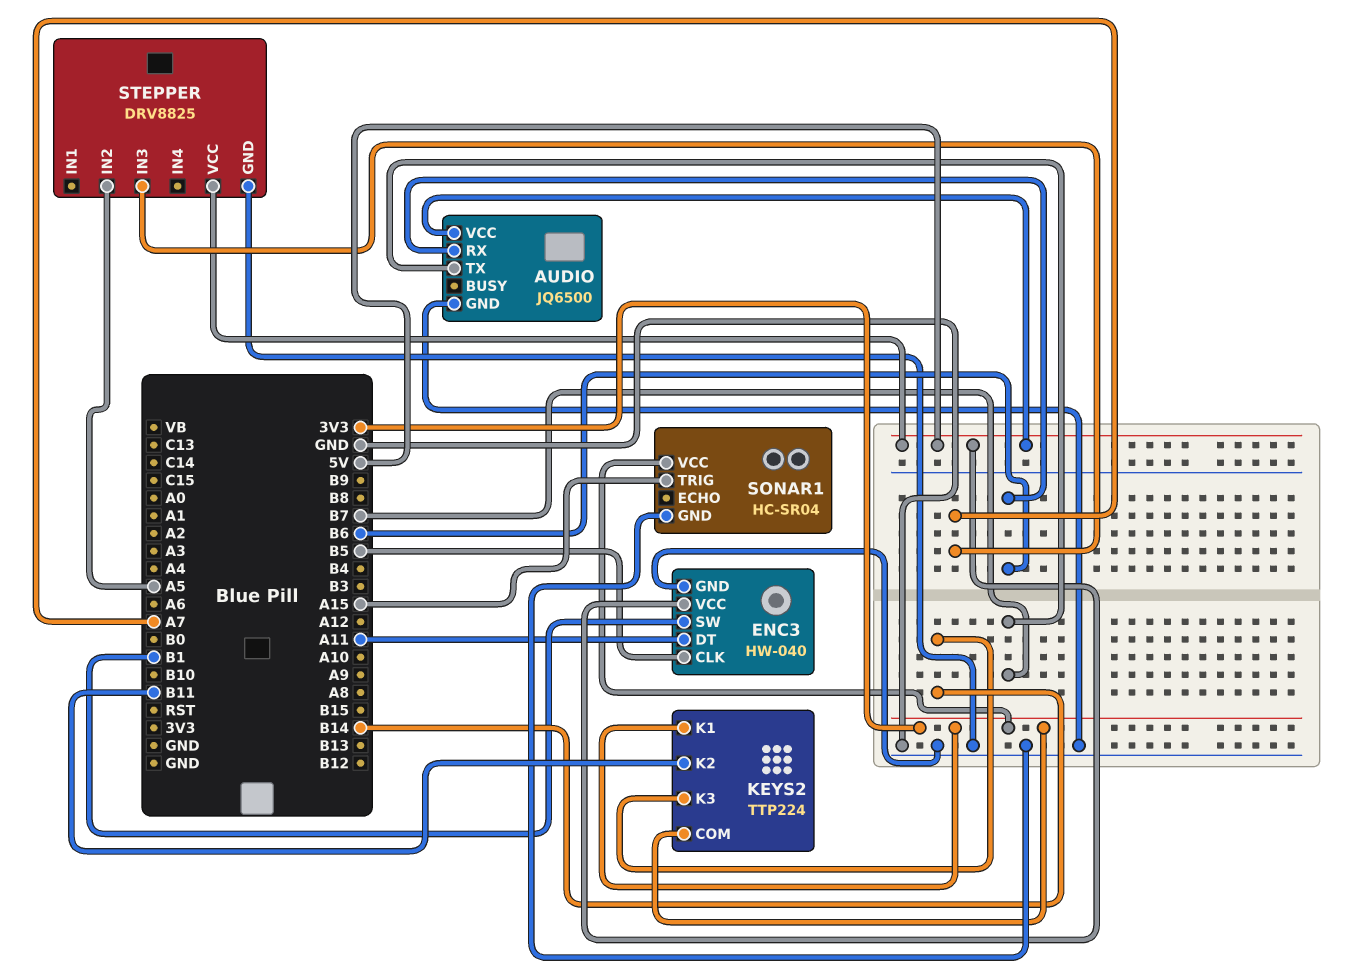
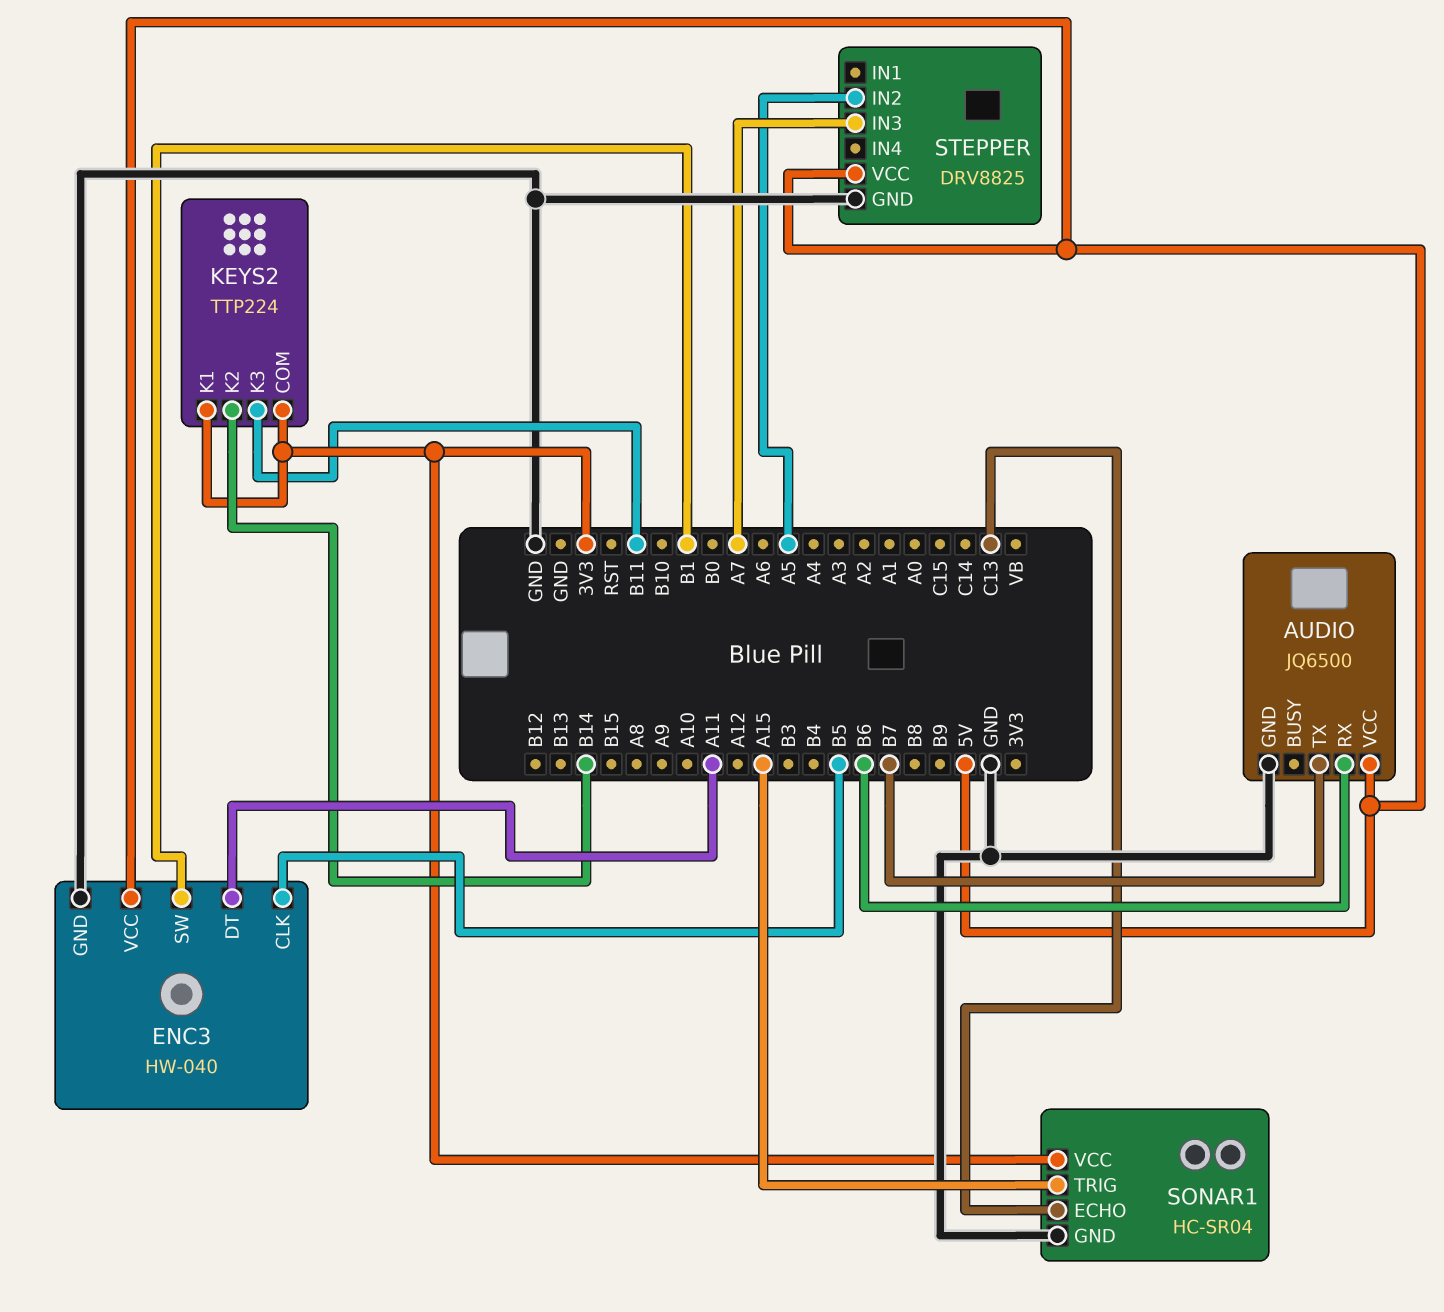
KEYS2 pin K2: B11 -> B14
KEYS2 pin K3: B14 -> B11
SONAR1 pin ECHO: none -> C13

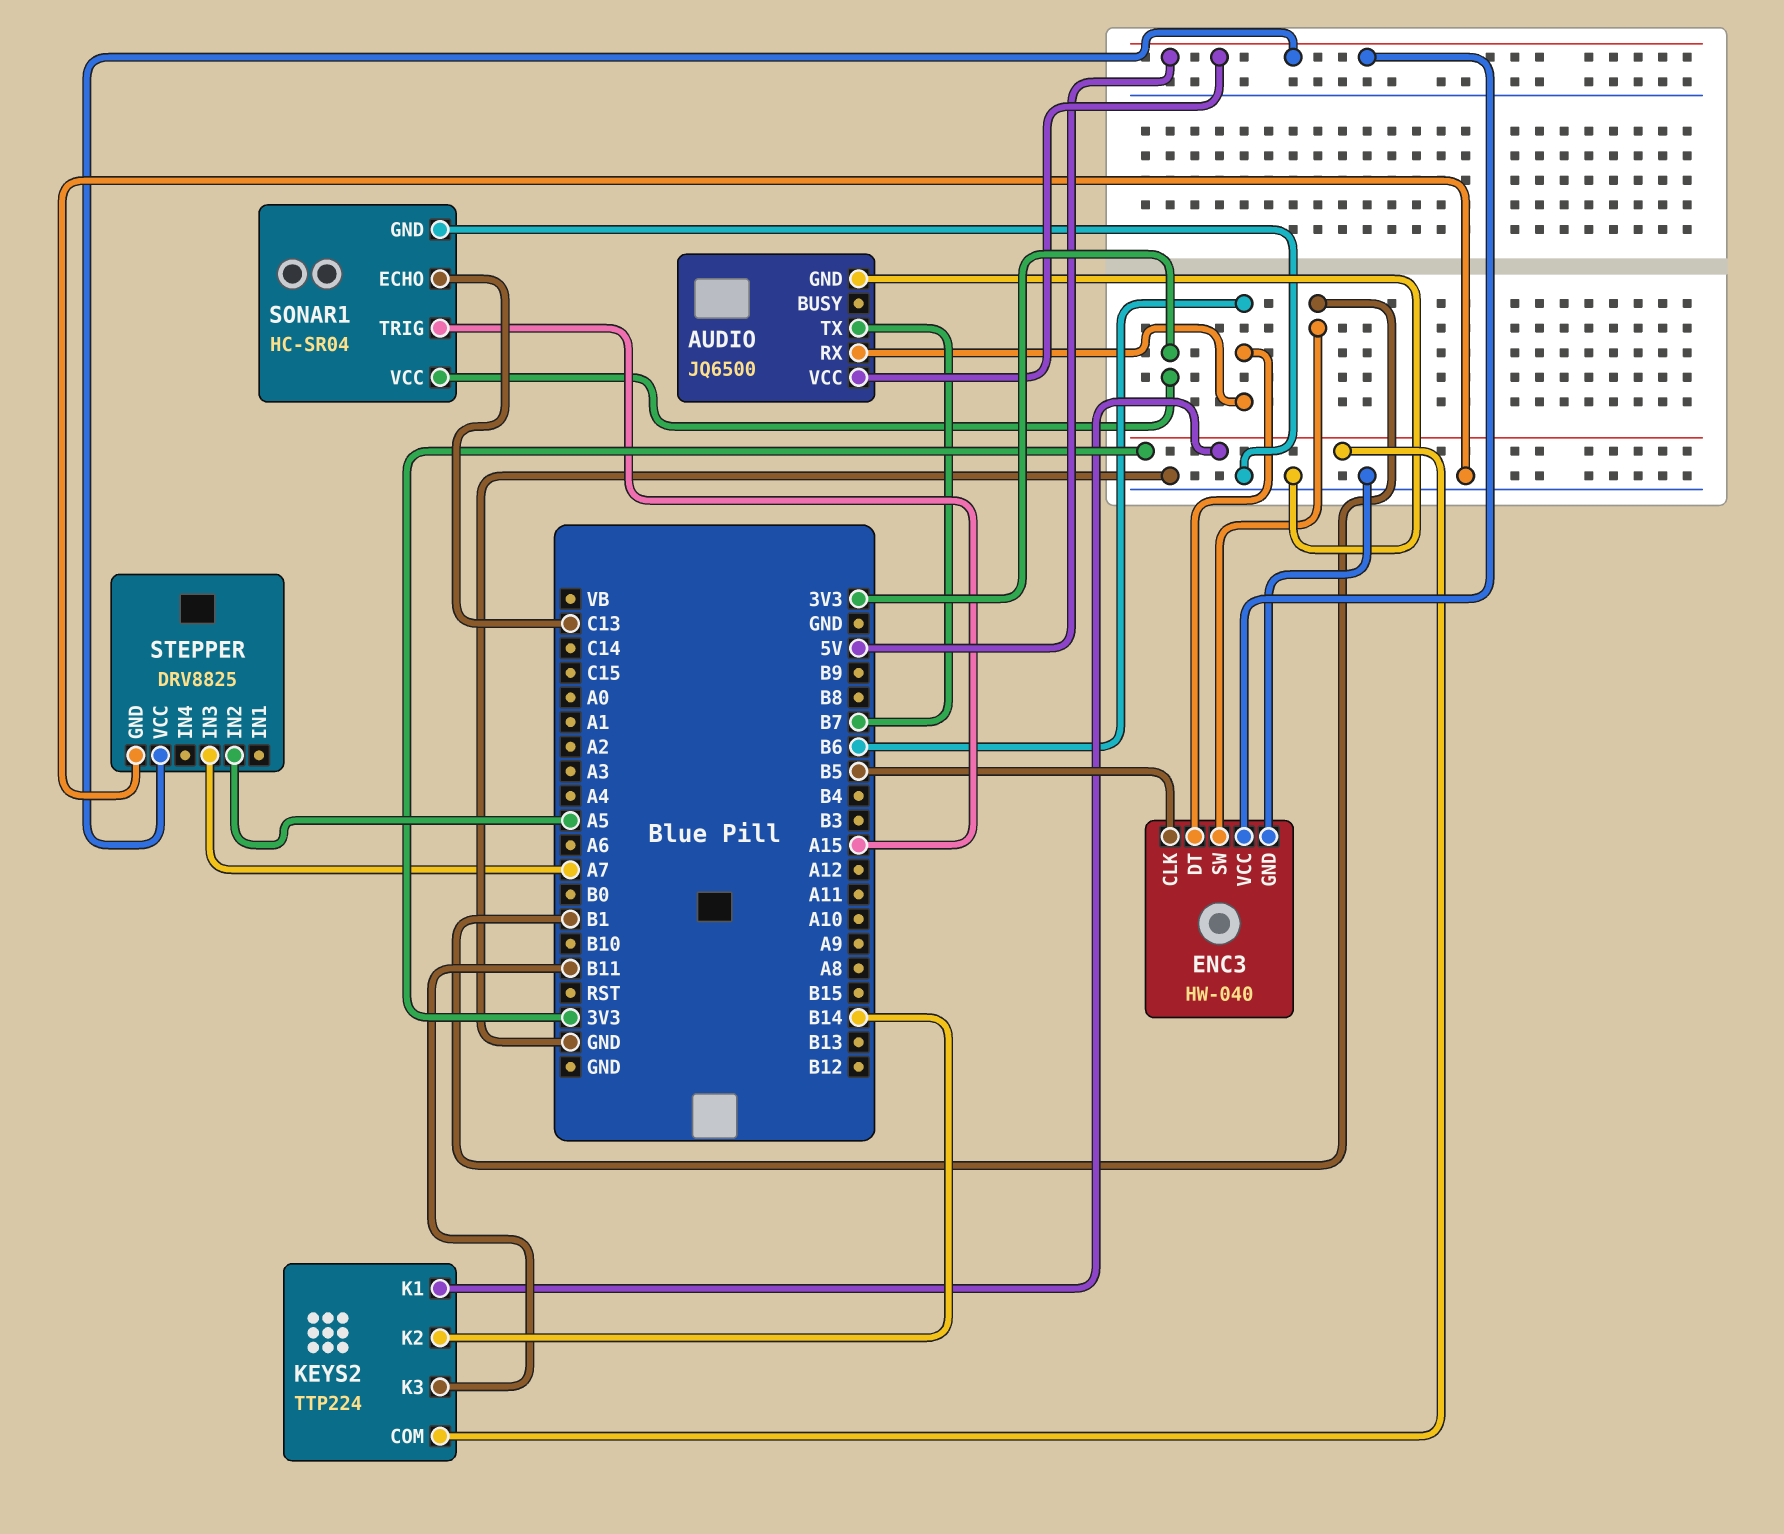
ENC3 pin DT: A11 -> B6

